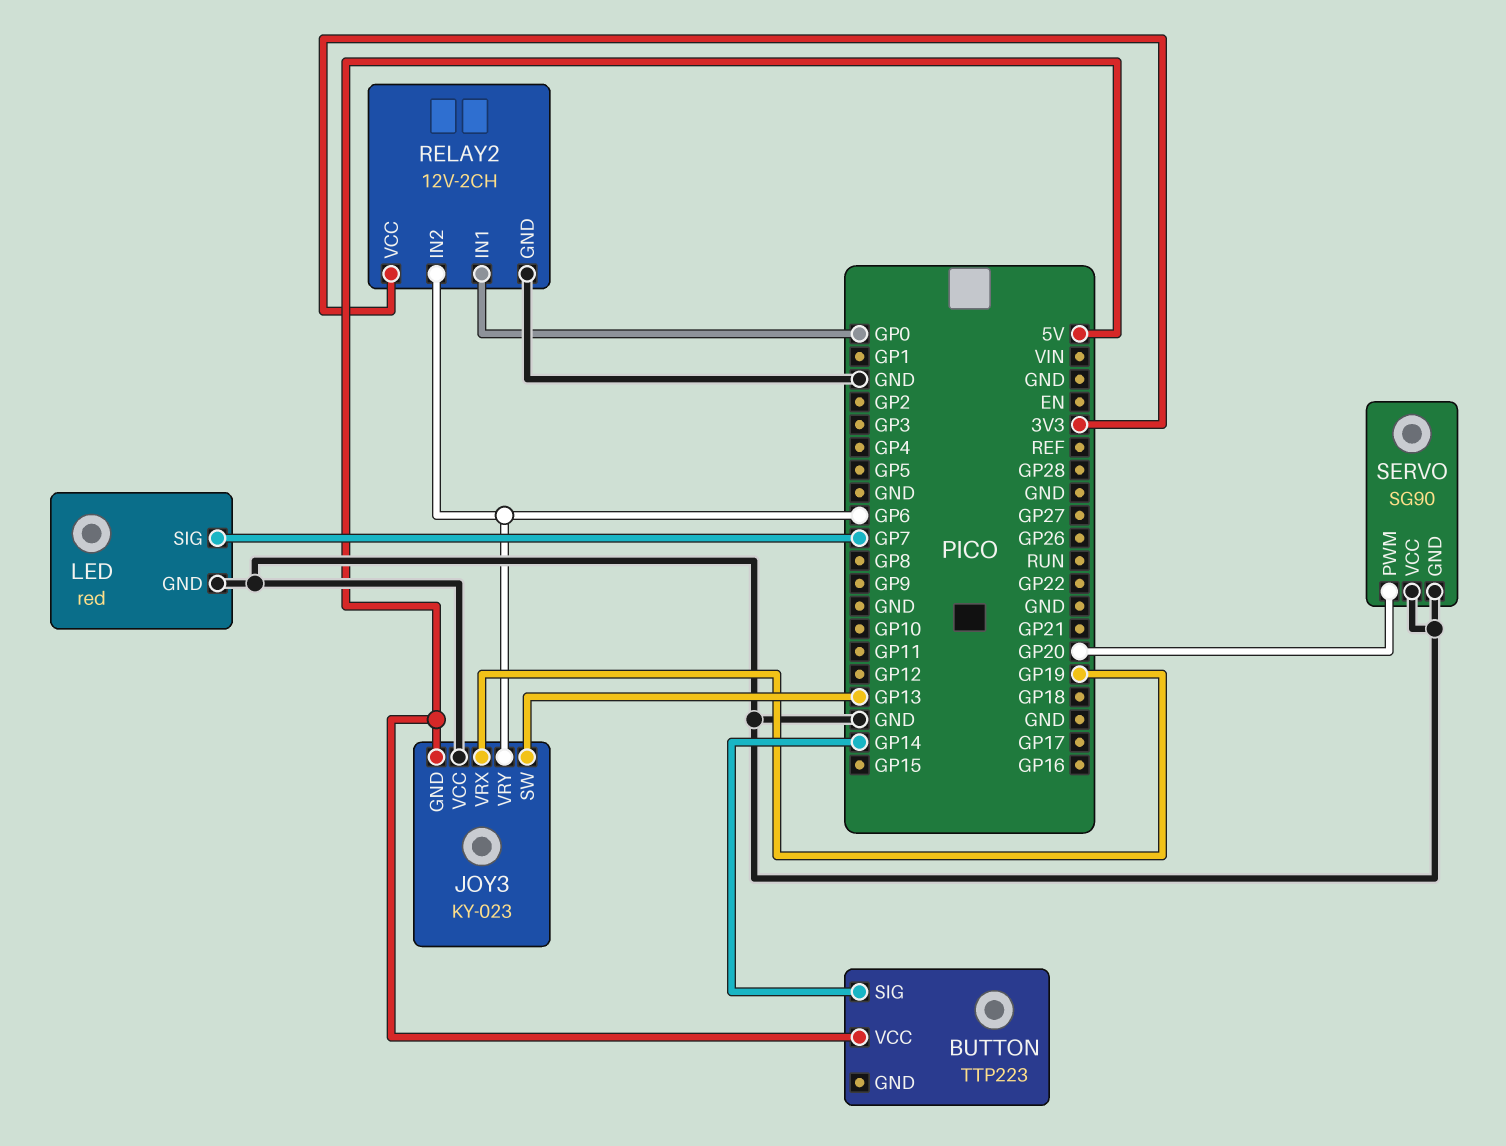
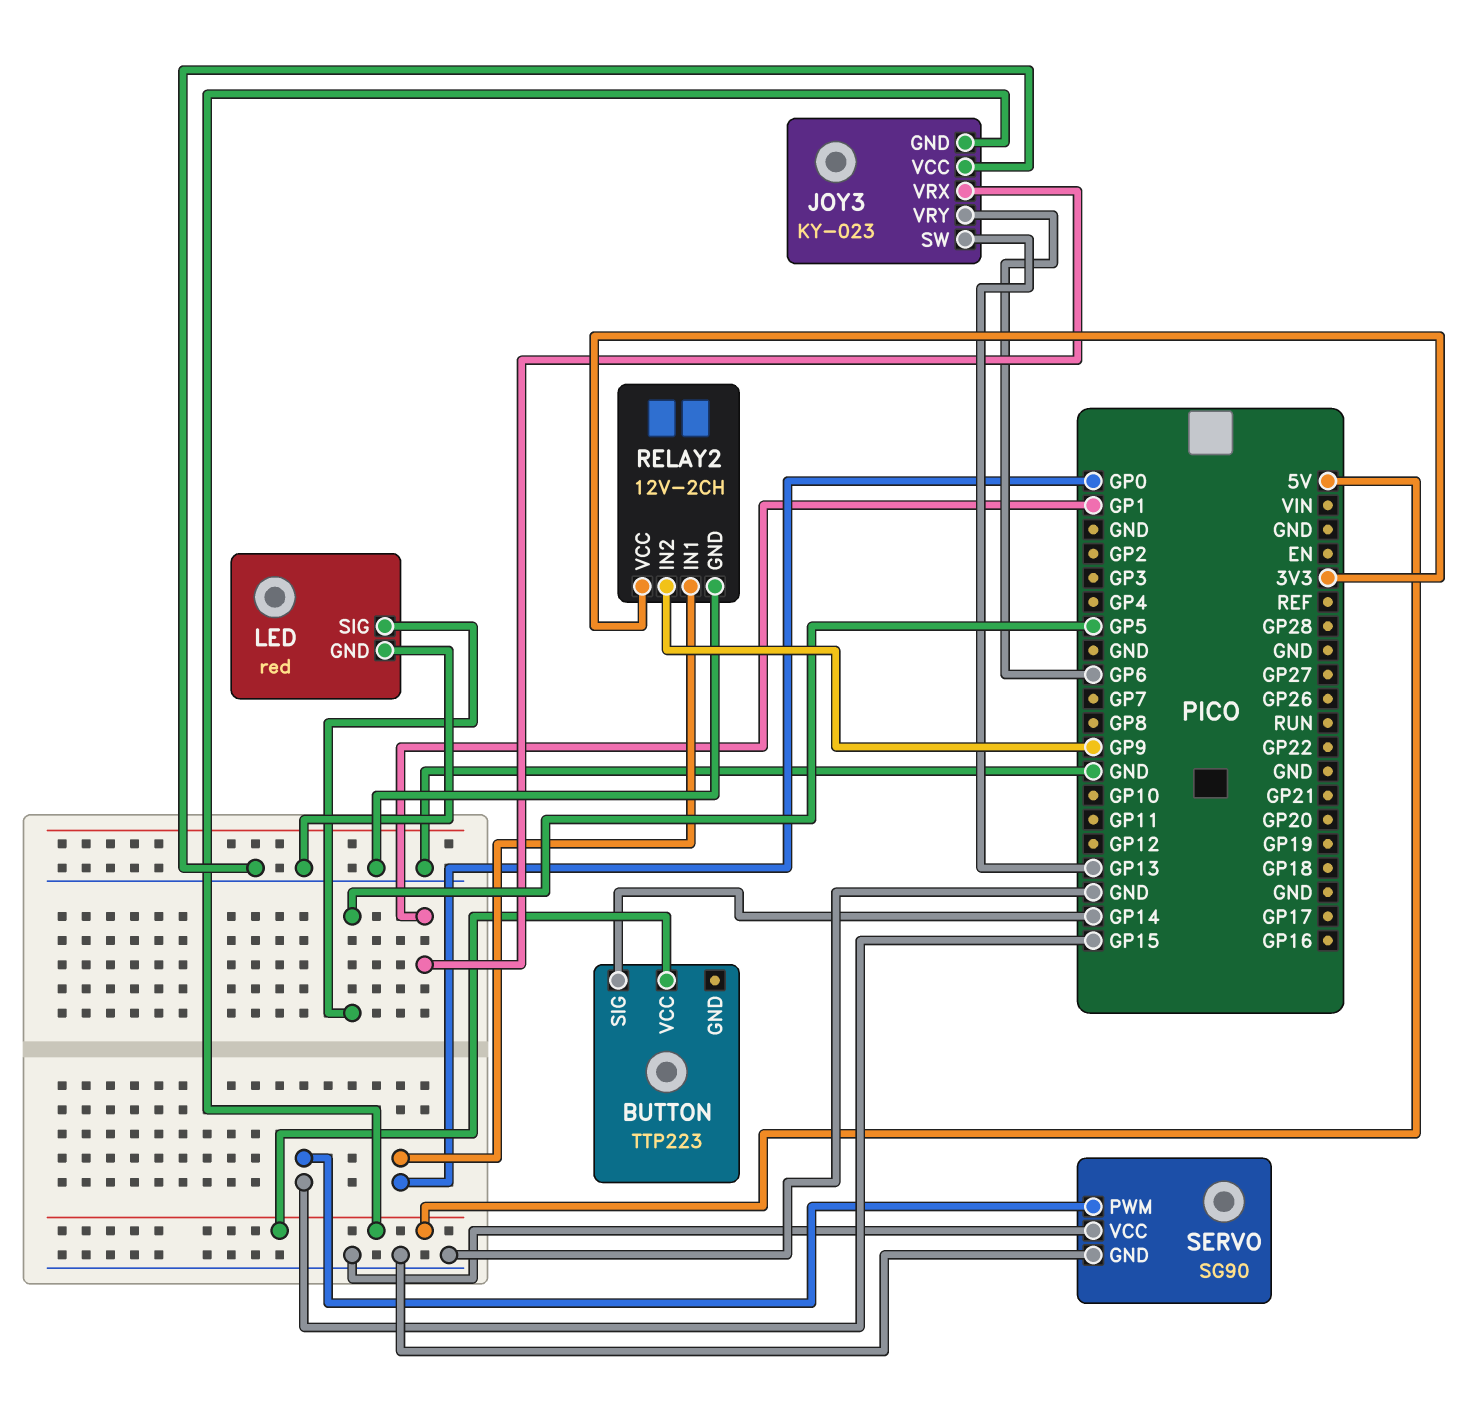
JOY3 pin VRX: GP19 -> GP1
LED pin SIG: GP7 -> GP5
RELAY2 pin IN2: GP6 -> GP9
SERVO pin PWM: GP20 -> GP15

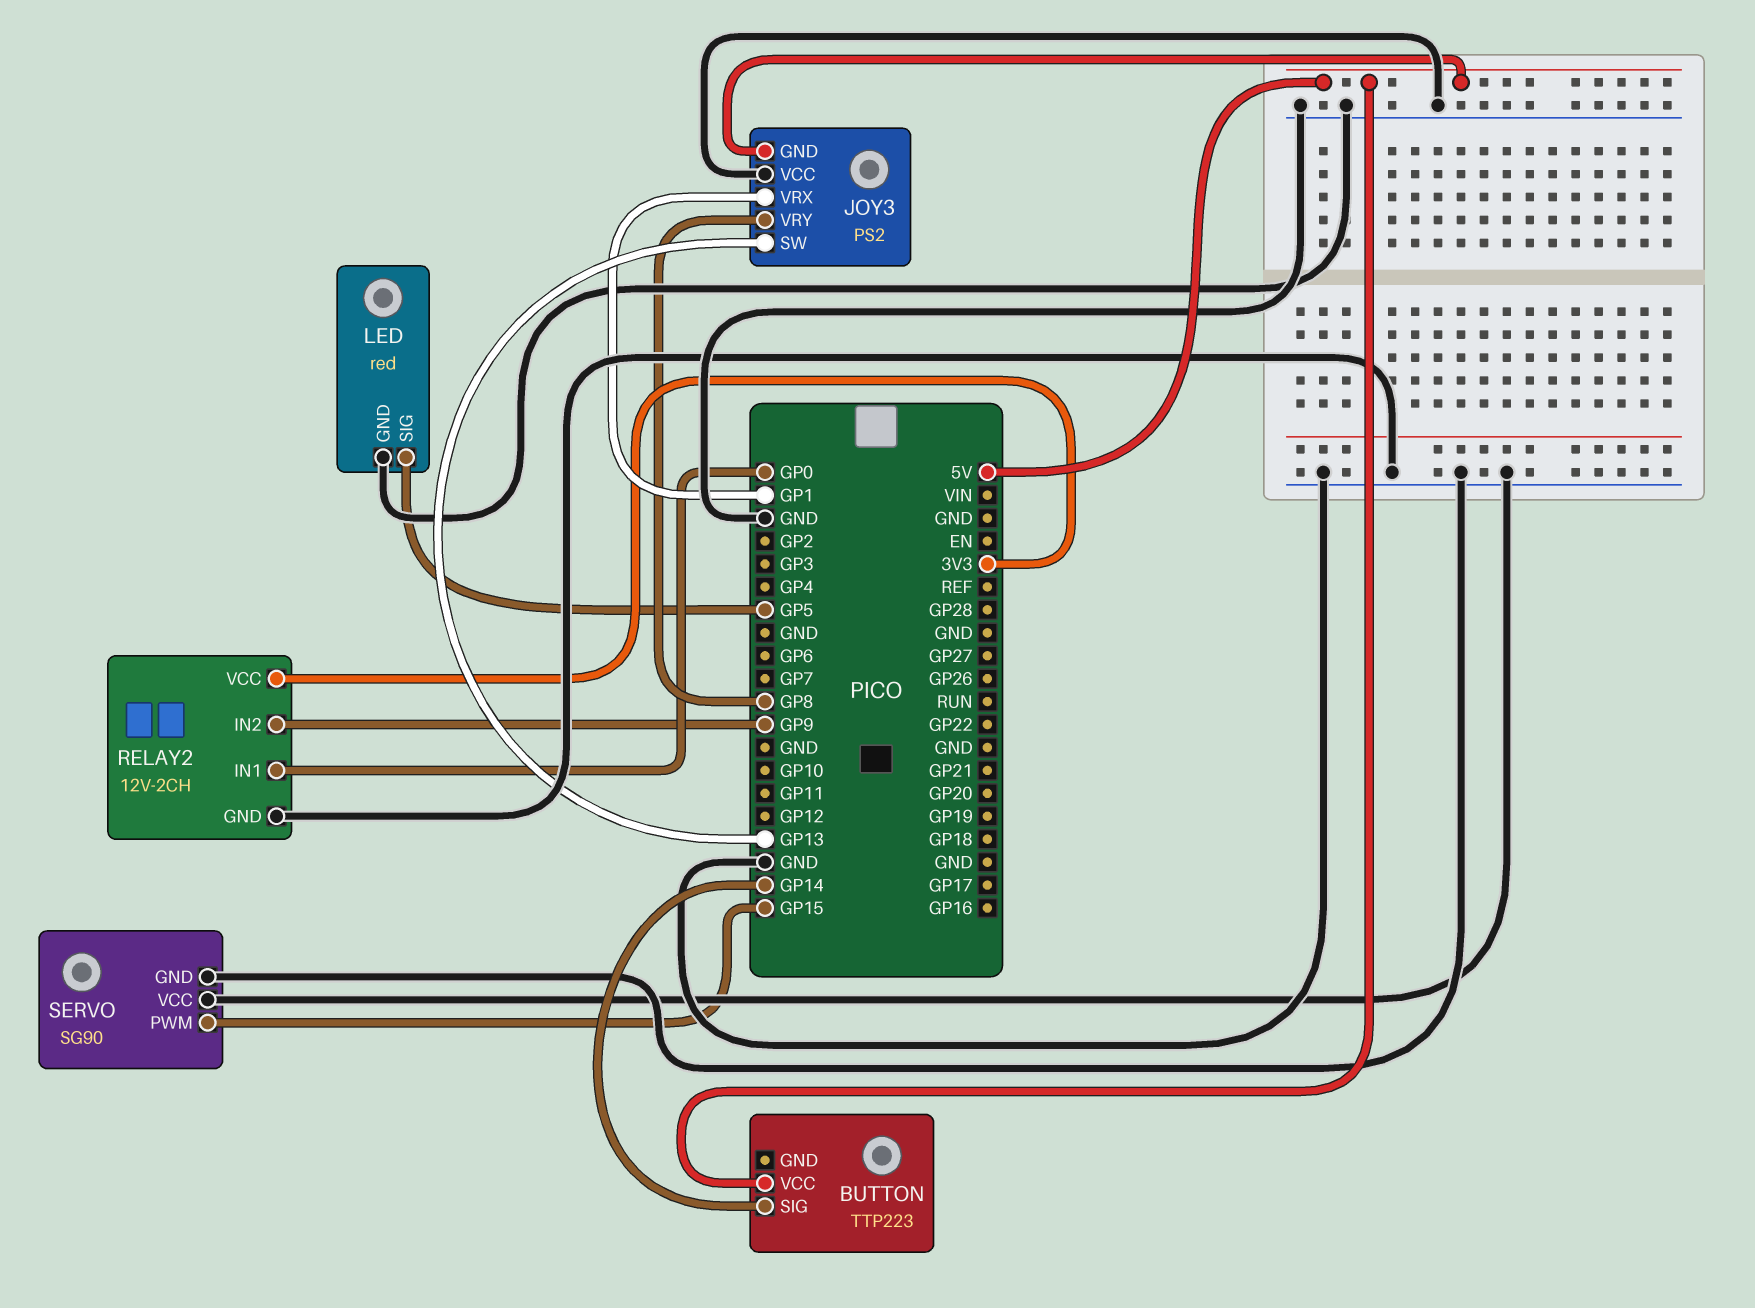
JOY3: KY-023 -> PS2
JOY3 pin VRY: GP6 -> GP8

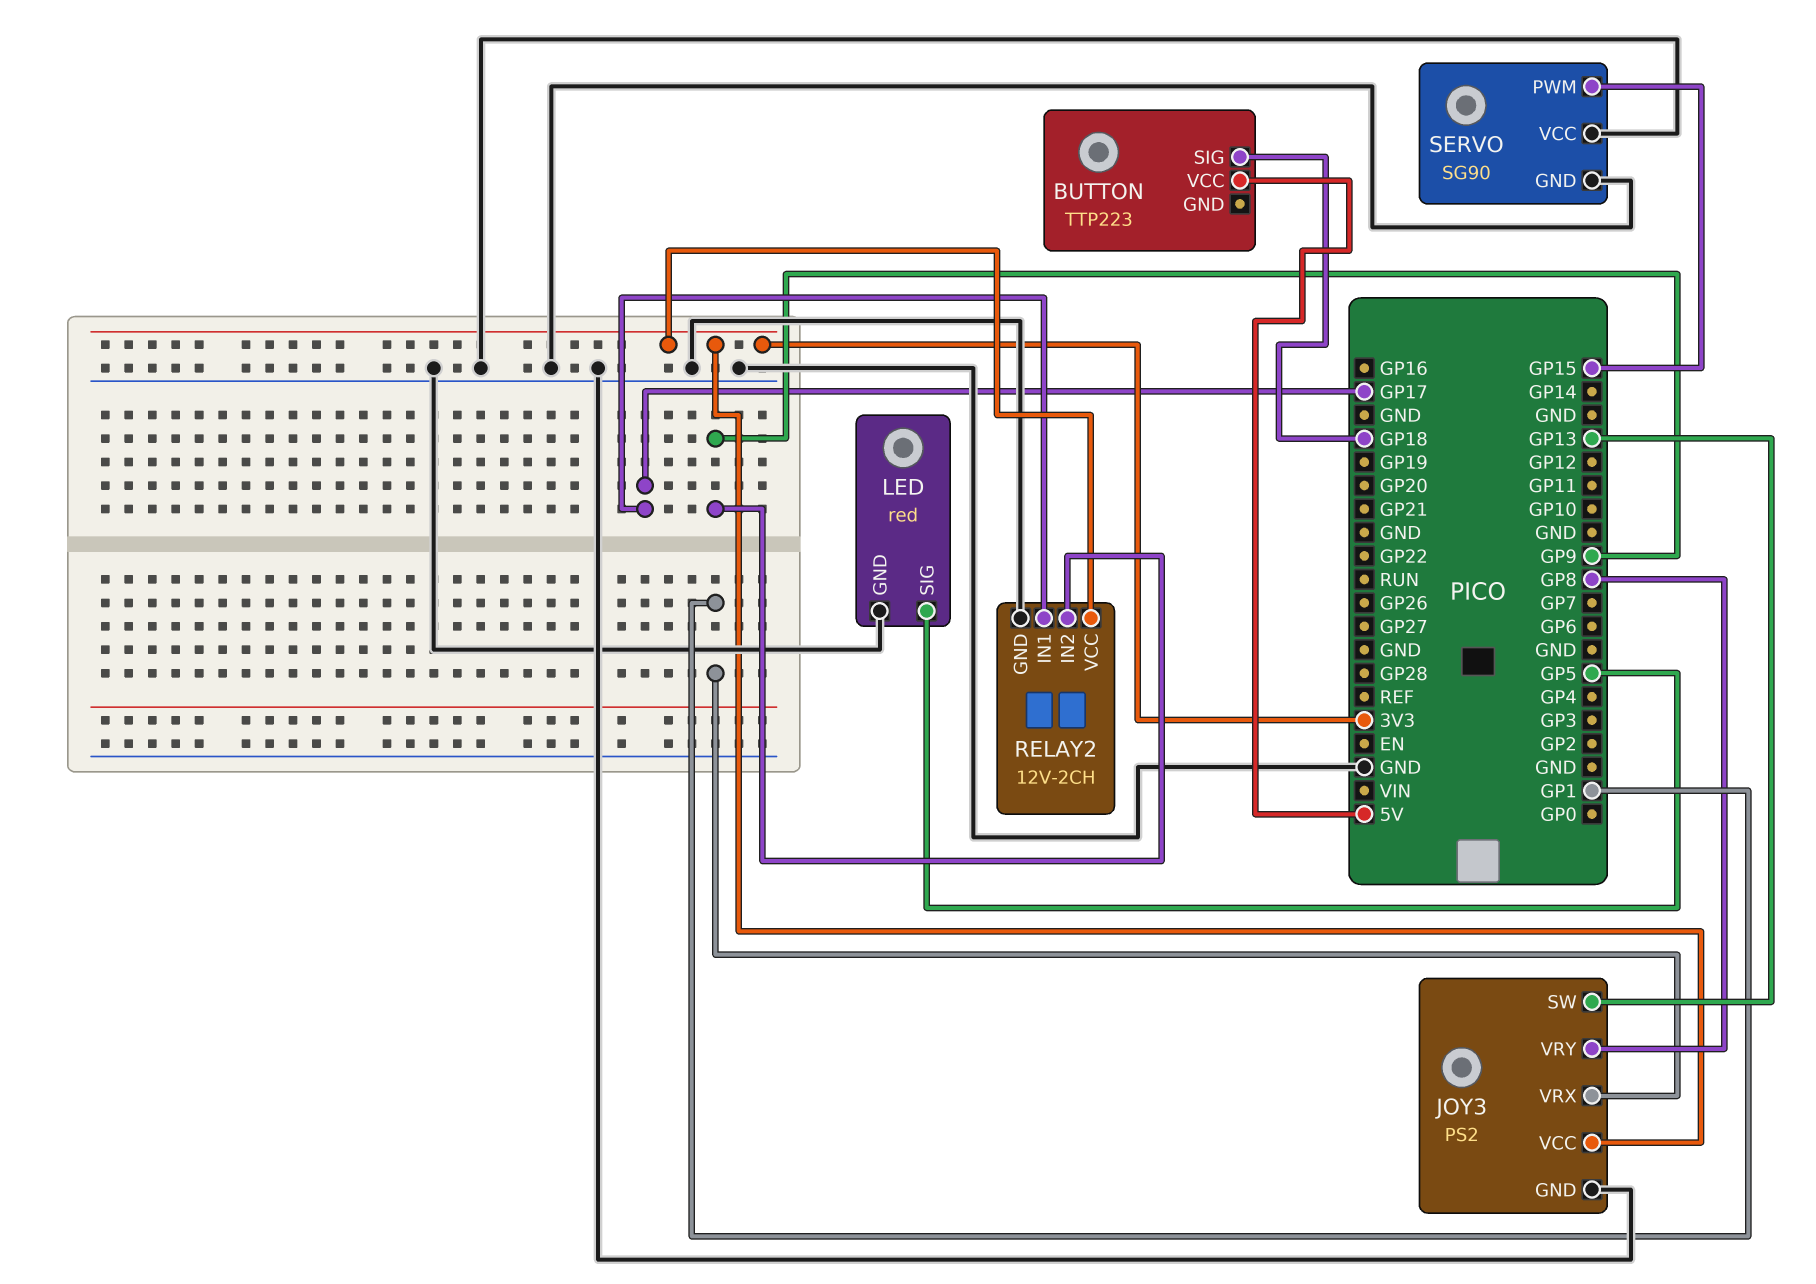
BUTTON pin SIG: GP14 -> GP18
JOY3 pin GND: 5V -> GND
JOY3 pin VCC: GND -> 3V3
RELAY2 pin IN1: GP0 -> GP17

